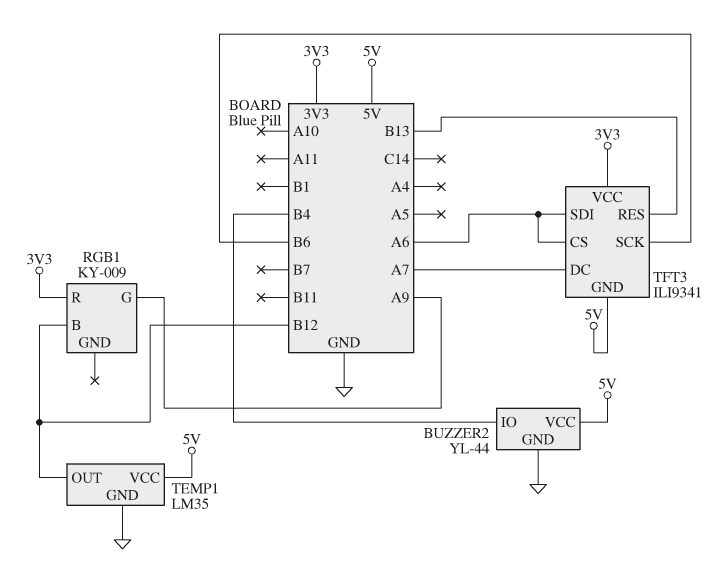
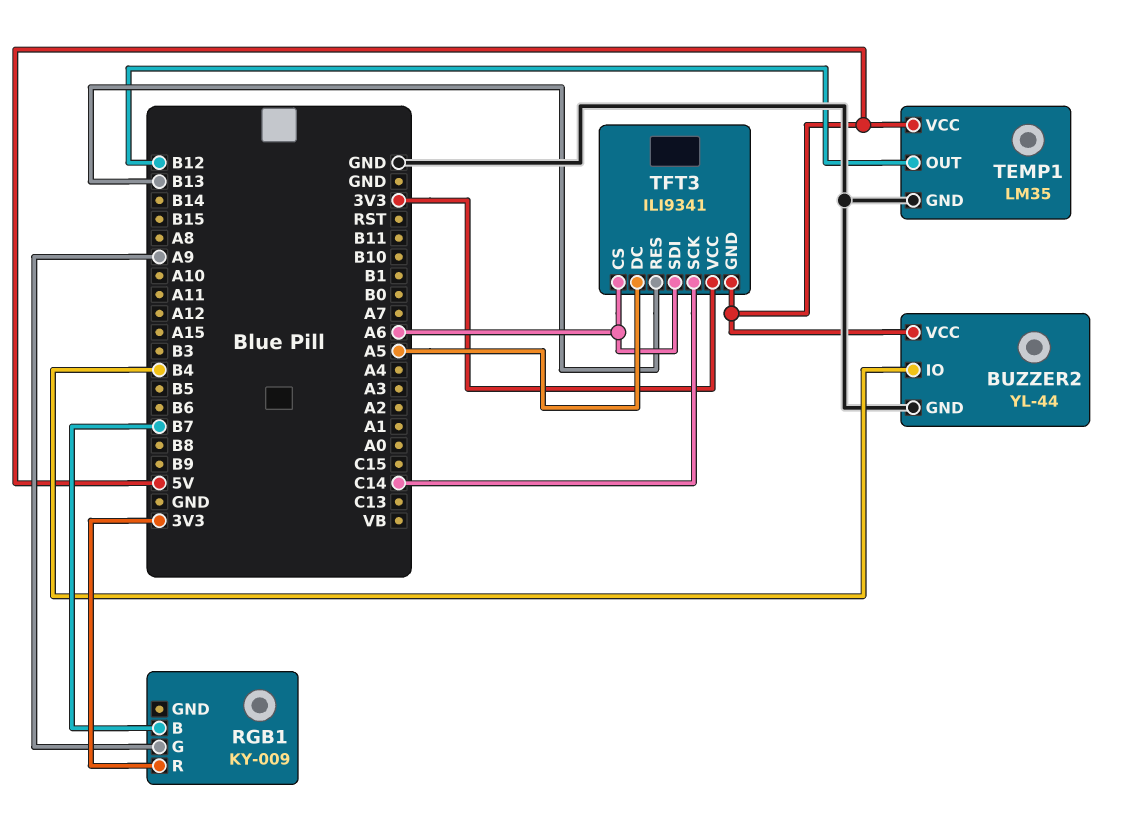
RGB1 pin B: B12 -> B7
TFT3 pin DC: A7 -> A5
TFT3 pin SCK: B6 -> C14

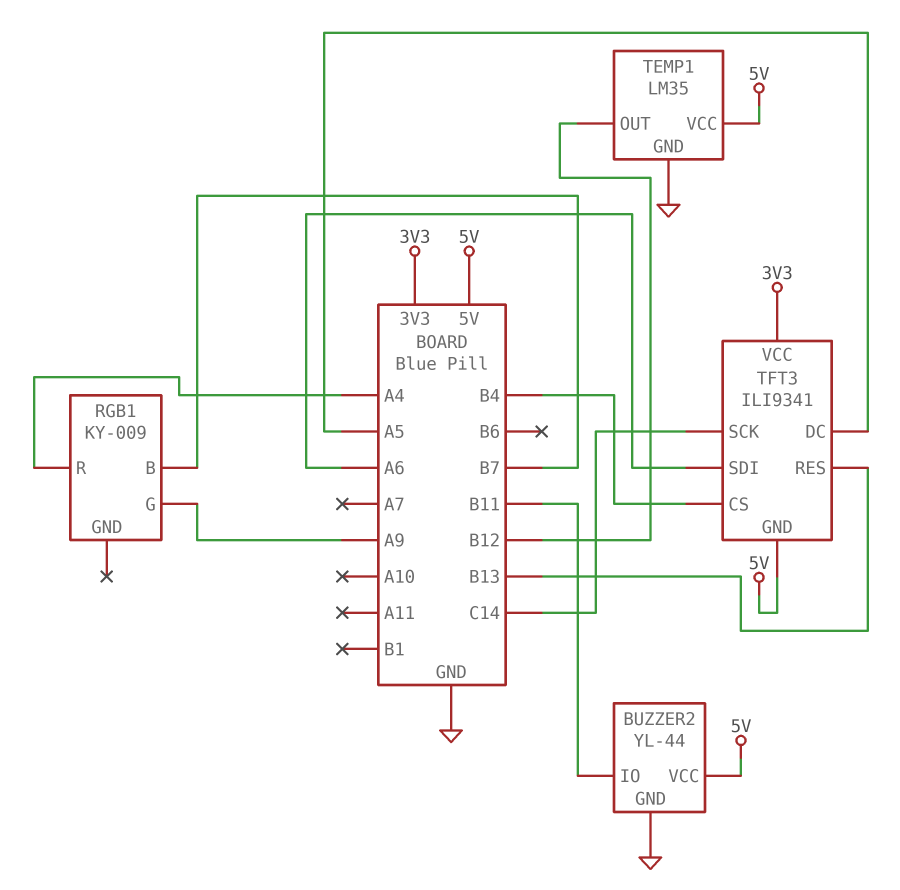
BUZZER2 pin IO: B4 -> B11
RGB1 pin R: 3V3 -> A4
TFT3 pin CS: A6 -> B4

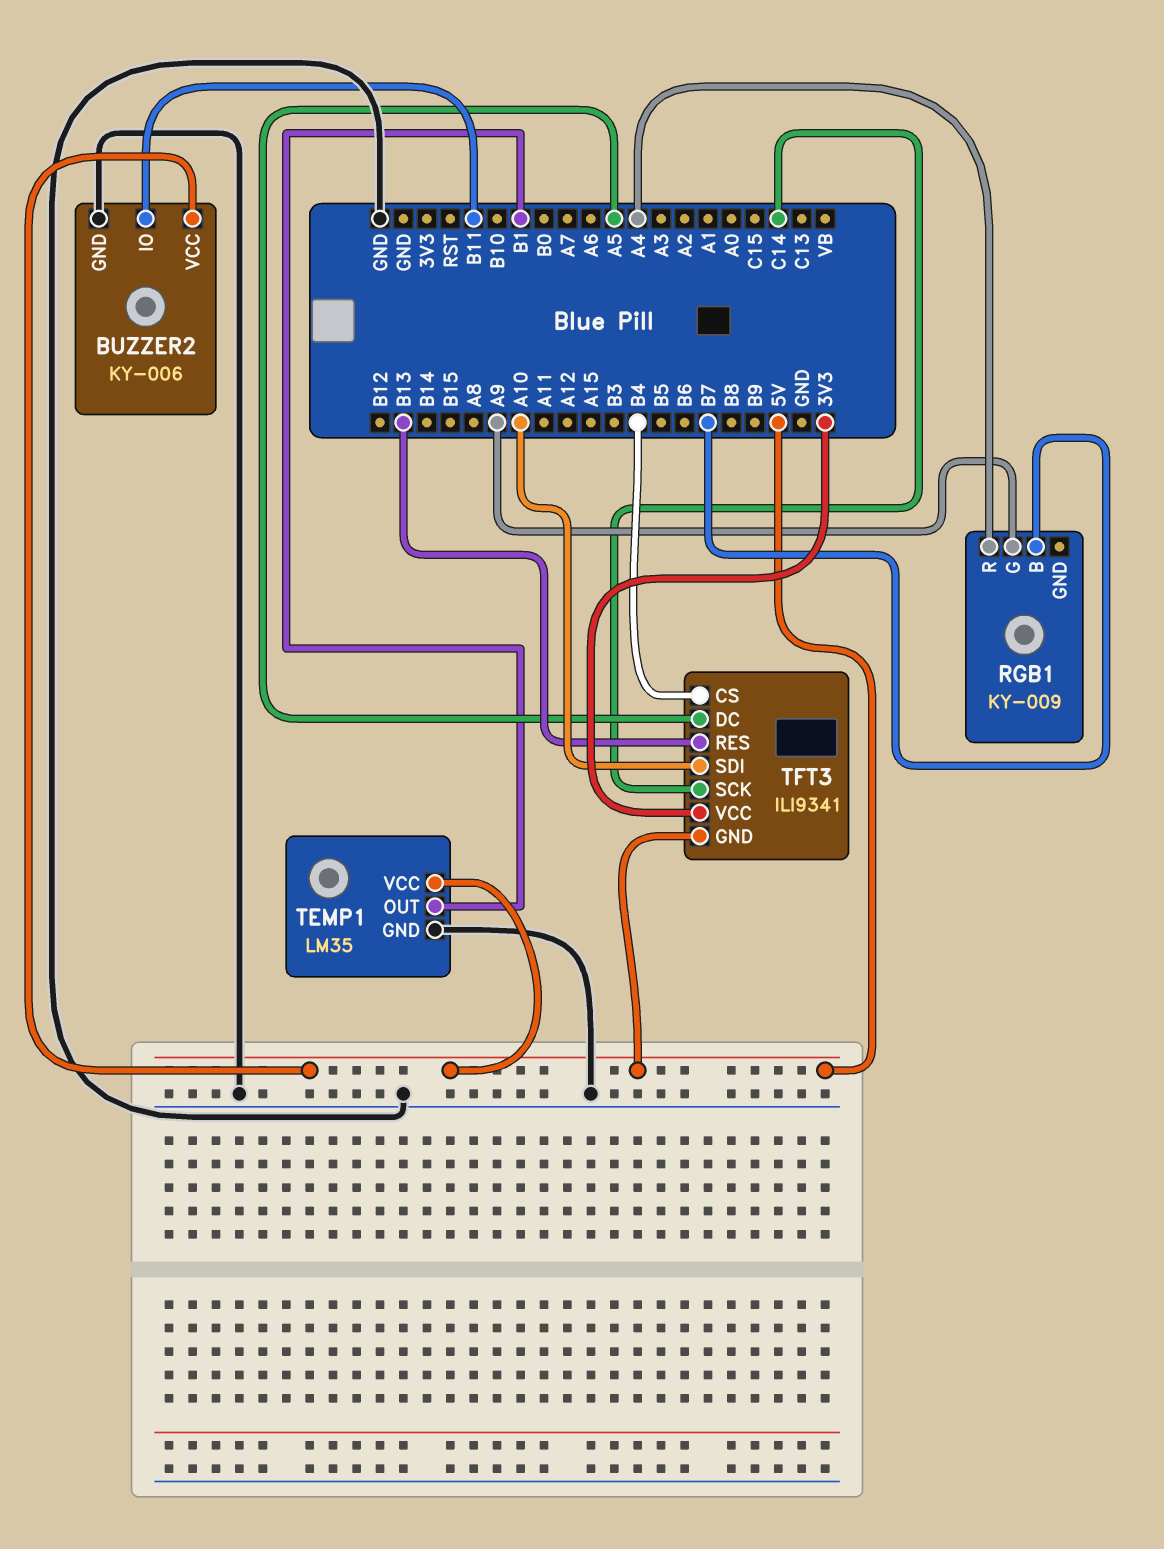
BUZZER2: YL-44 -> KY-006
TEMP1 pin OUT: B12 -> B1
TFT3 pin SDI: A6 -> A10

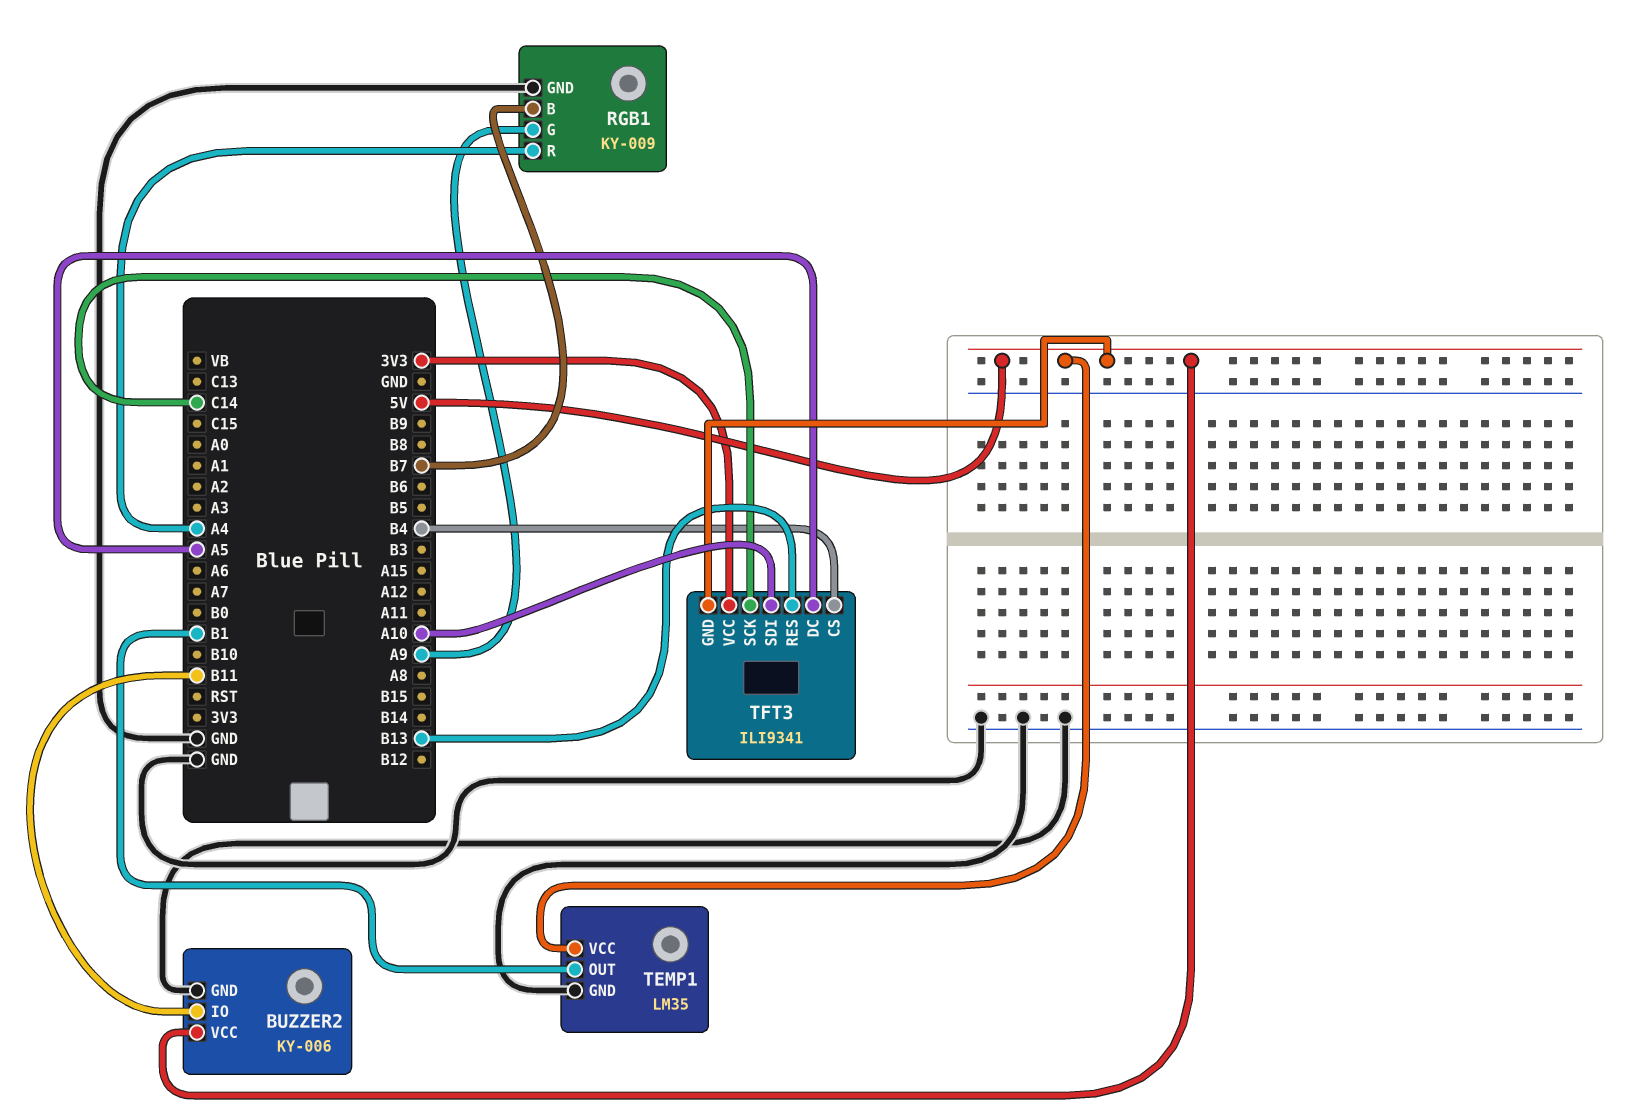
RGB1 pin GND: none -> GND

